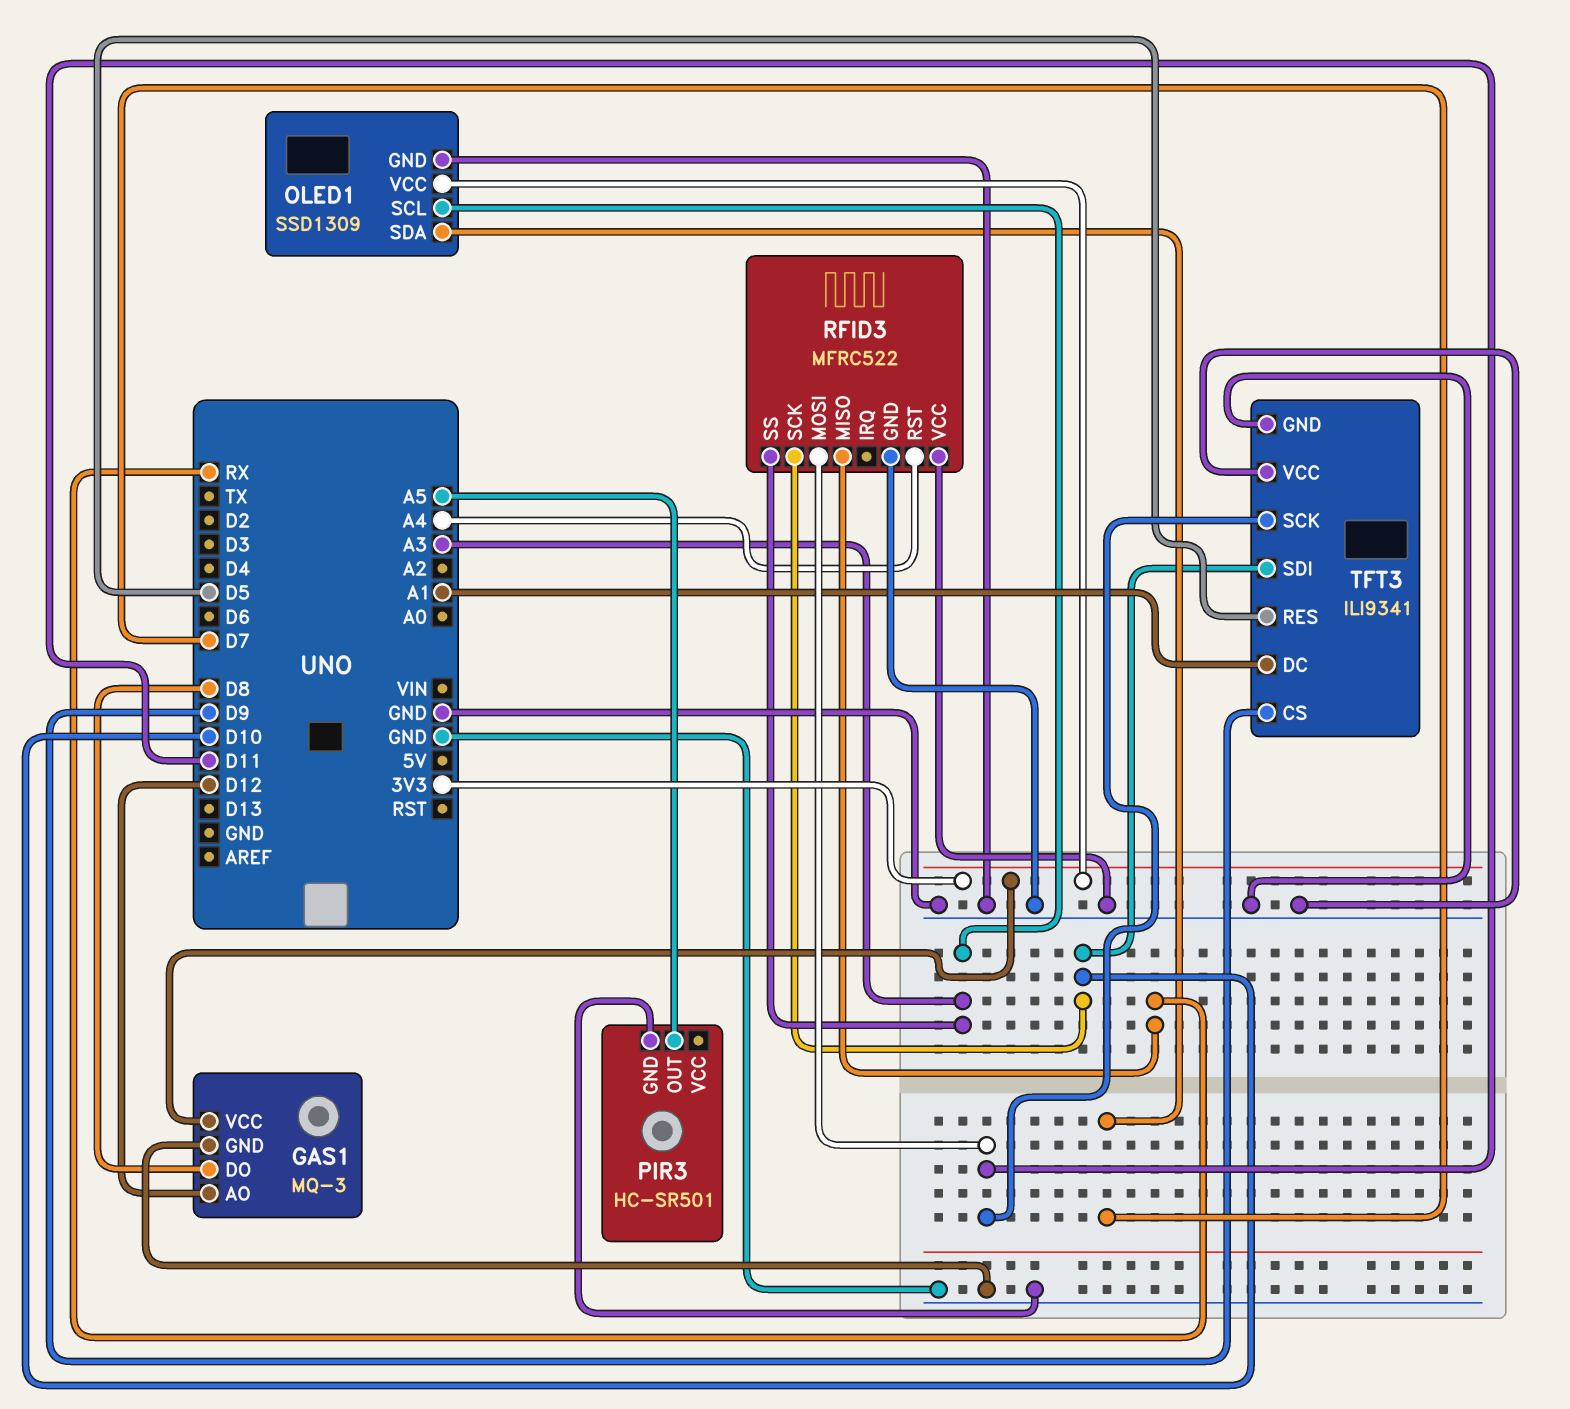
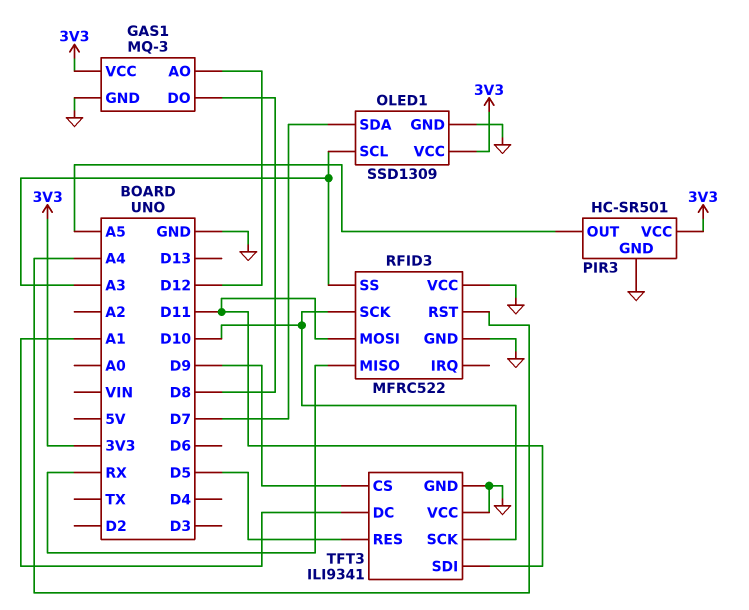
PIR3 pin VCC: none -> 3V3
TFT3 pin SCK: D11 -> D10
TFT3 pin SDI: D10 -> D11

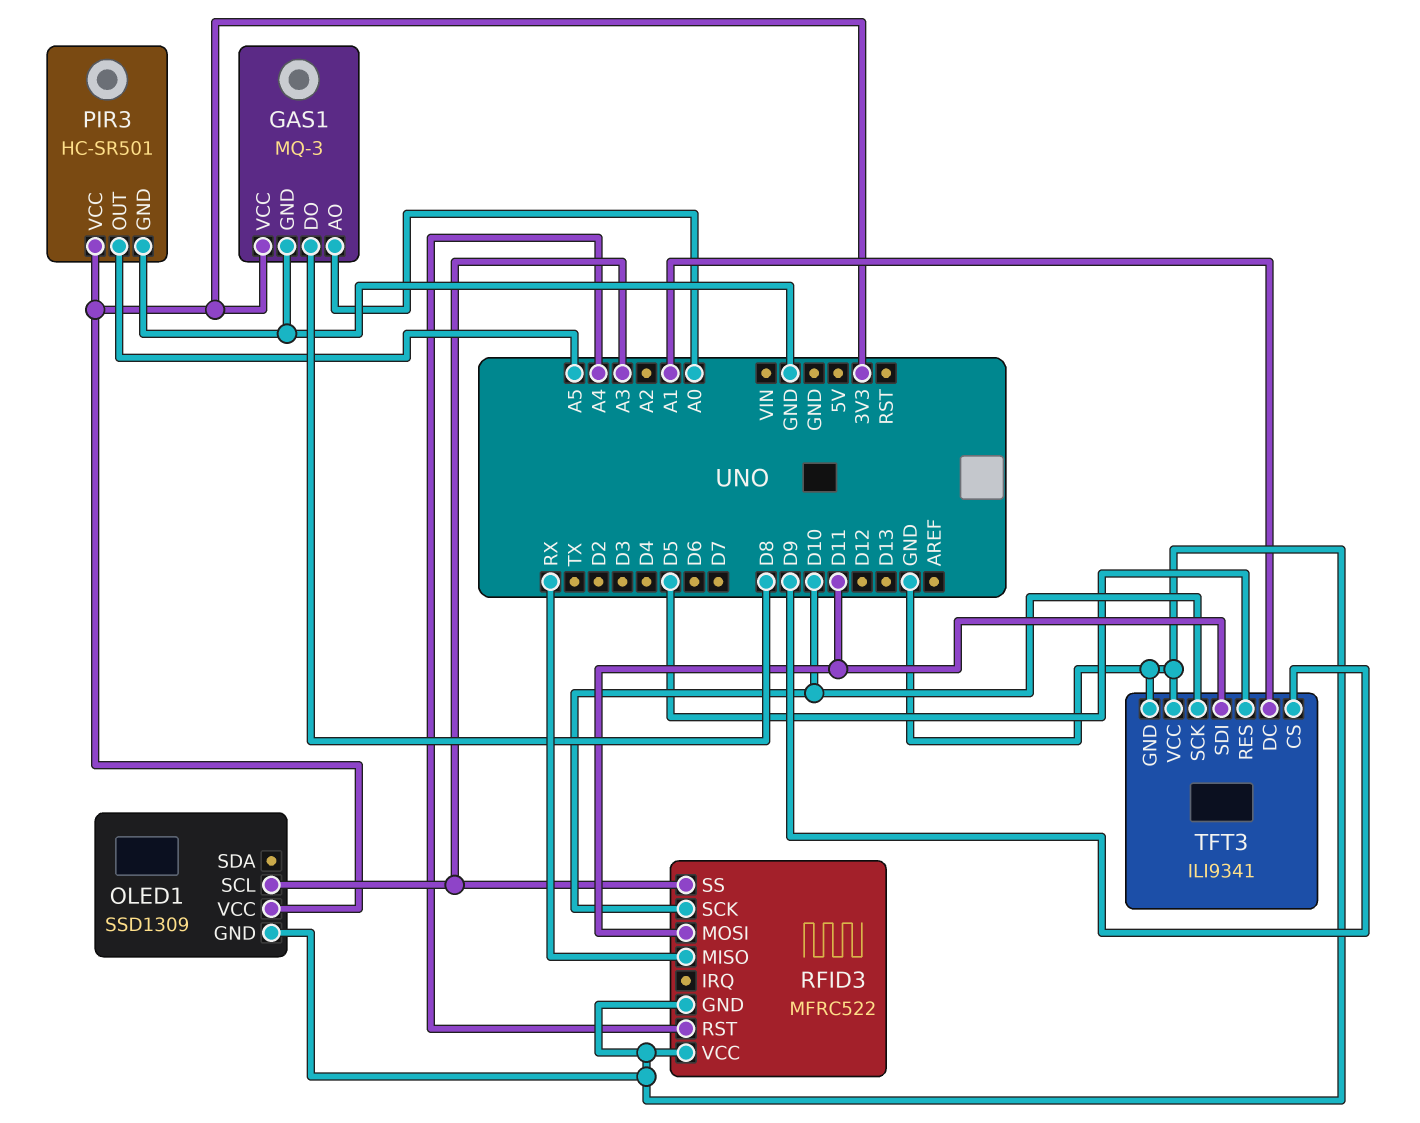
GAS1 pin AO: D12 -> A0
OLED1 pin SDA: D7 -> none

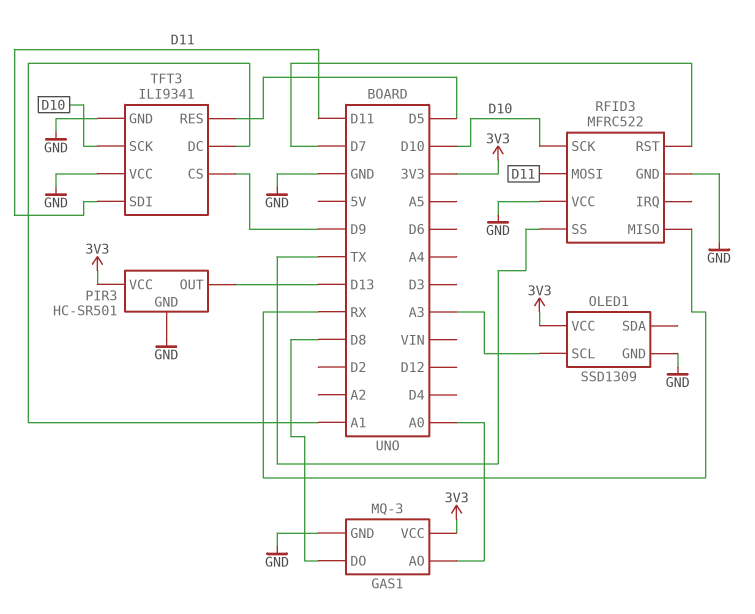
PIR3 pin OUT: A5 -> D13
RFID3 pin RST: A4 -> D7
RFID3 pin SS: A3 -> TX

